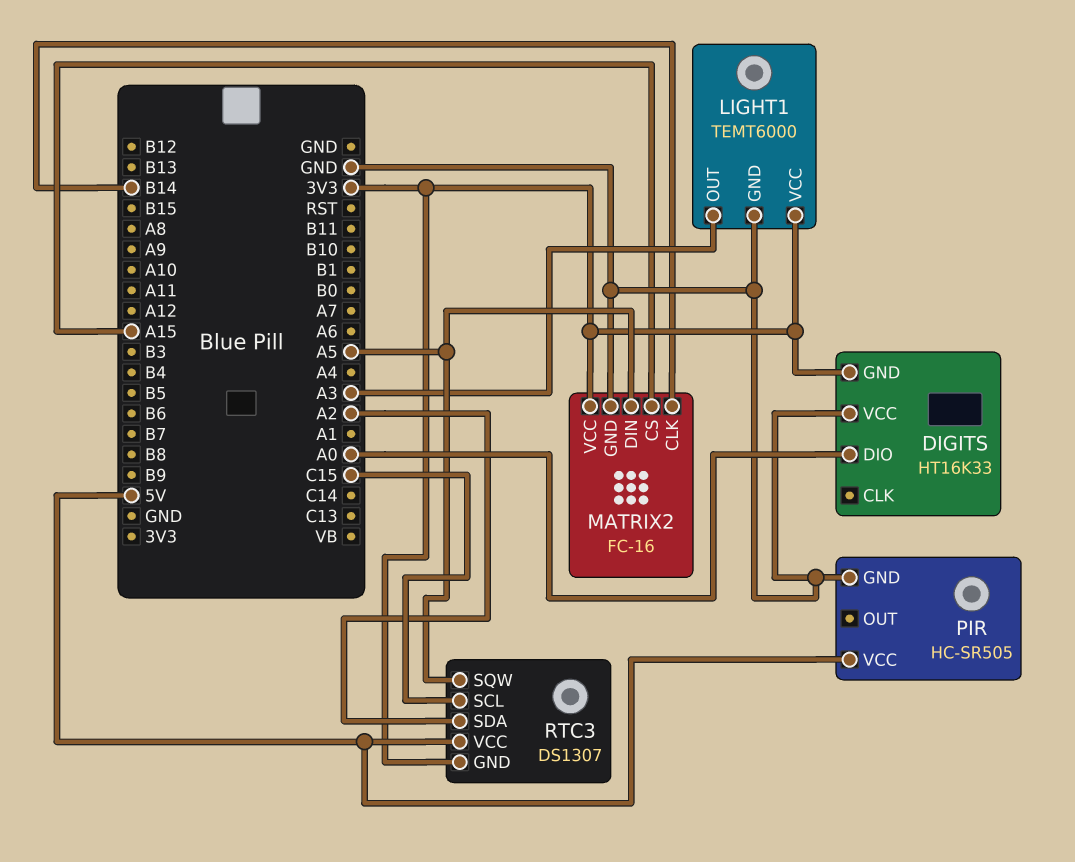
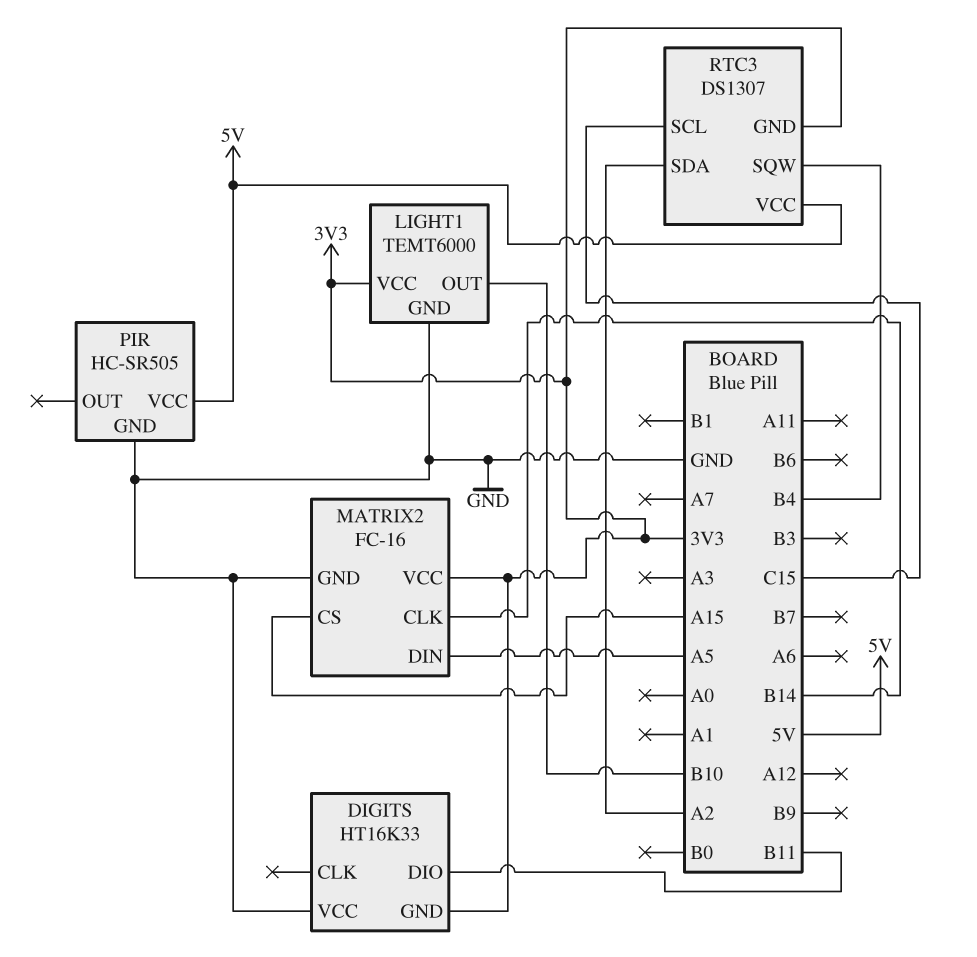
DIGITS pin DIO: A0 -> B11
LIGHT1 pin OUT: A3 -> B10
RTC3 pin SQW: A5 -> B4

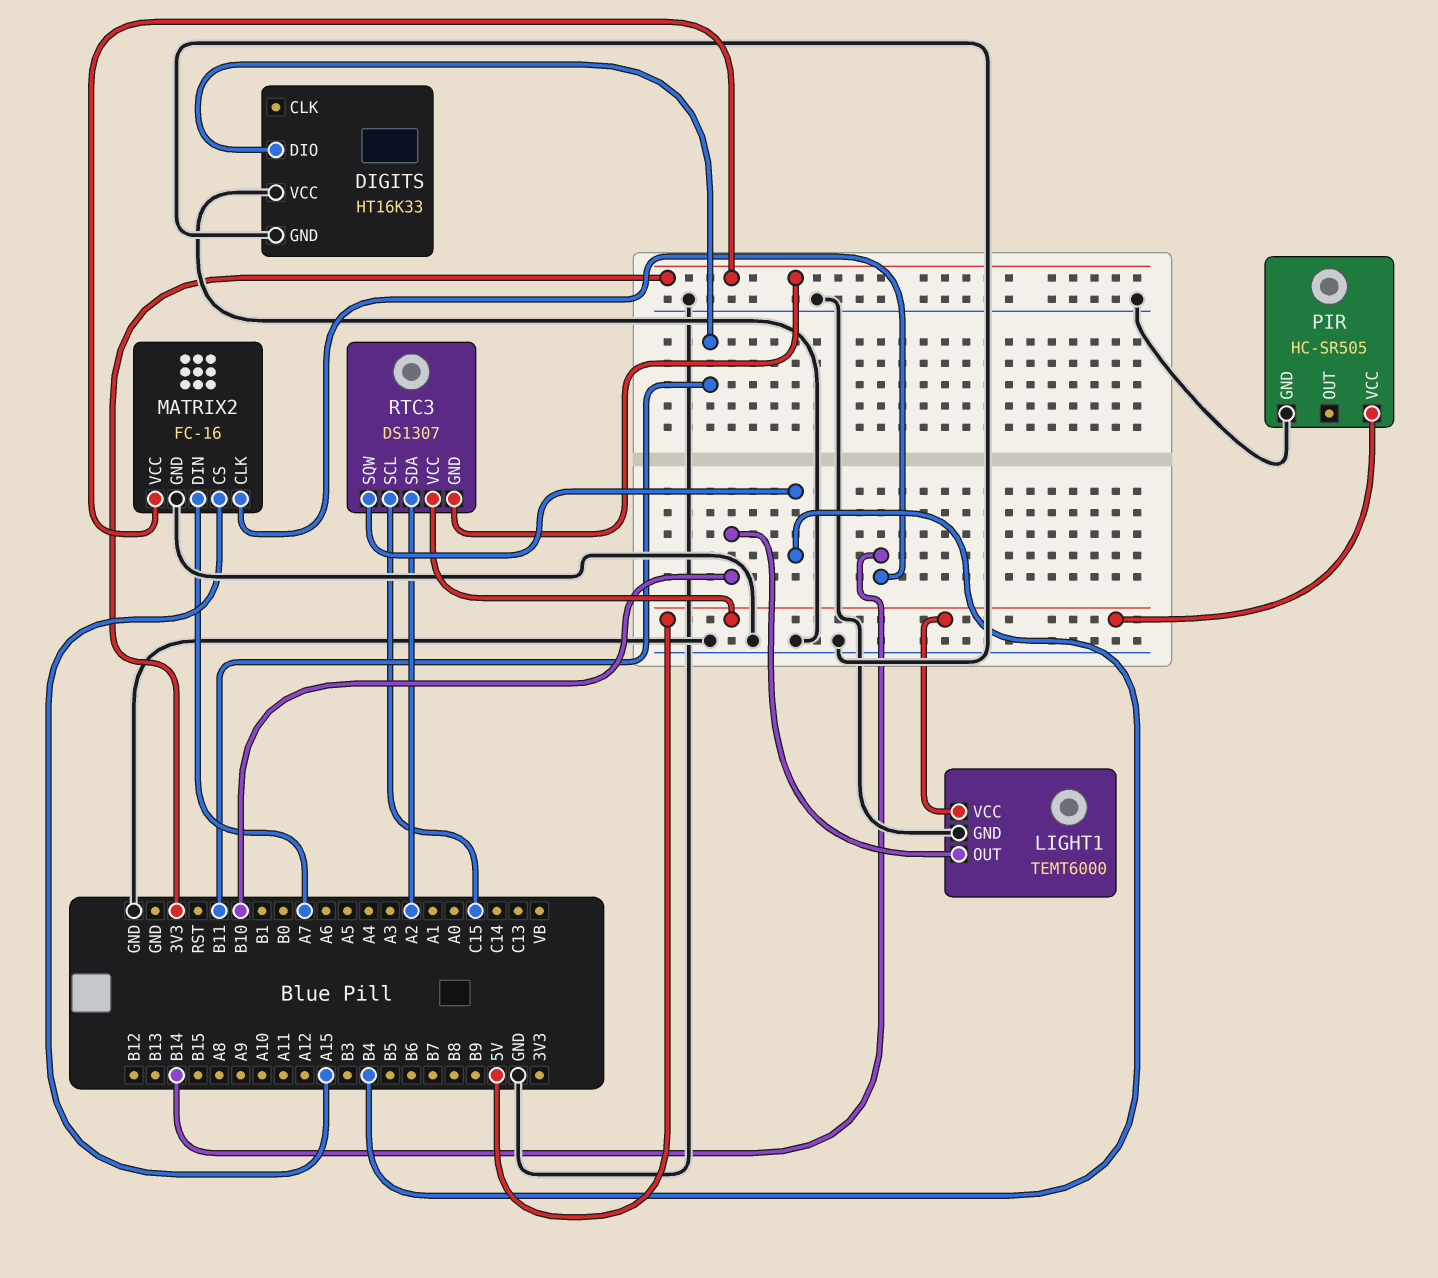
DIGITS pin GND: 3V3 -> GND
LIGHT1 pin VCC: 3V3 -> 5V
MATRIX2 pin DIN: A5 -> A7

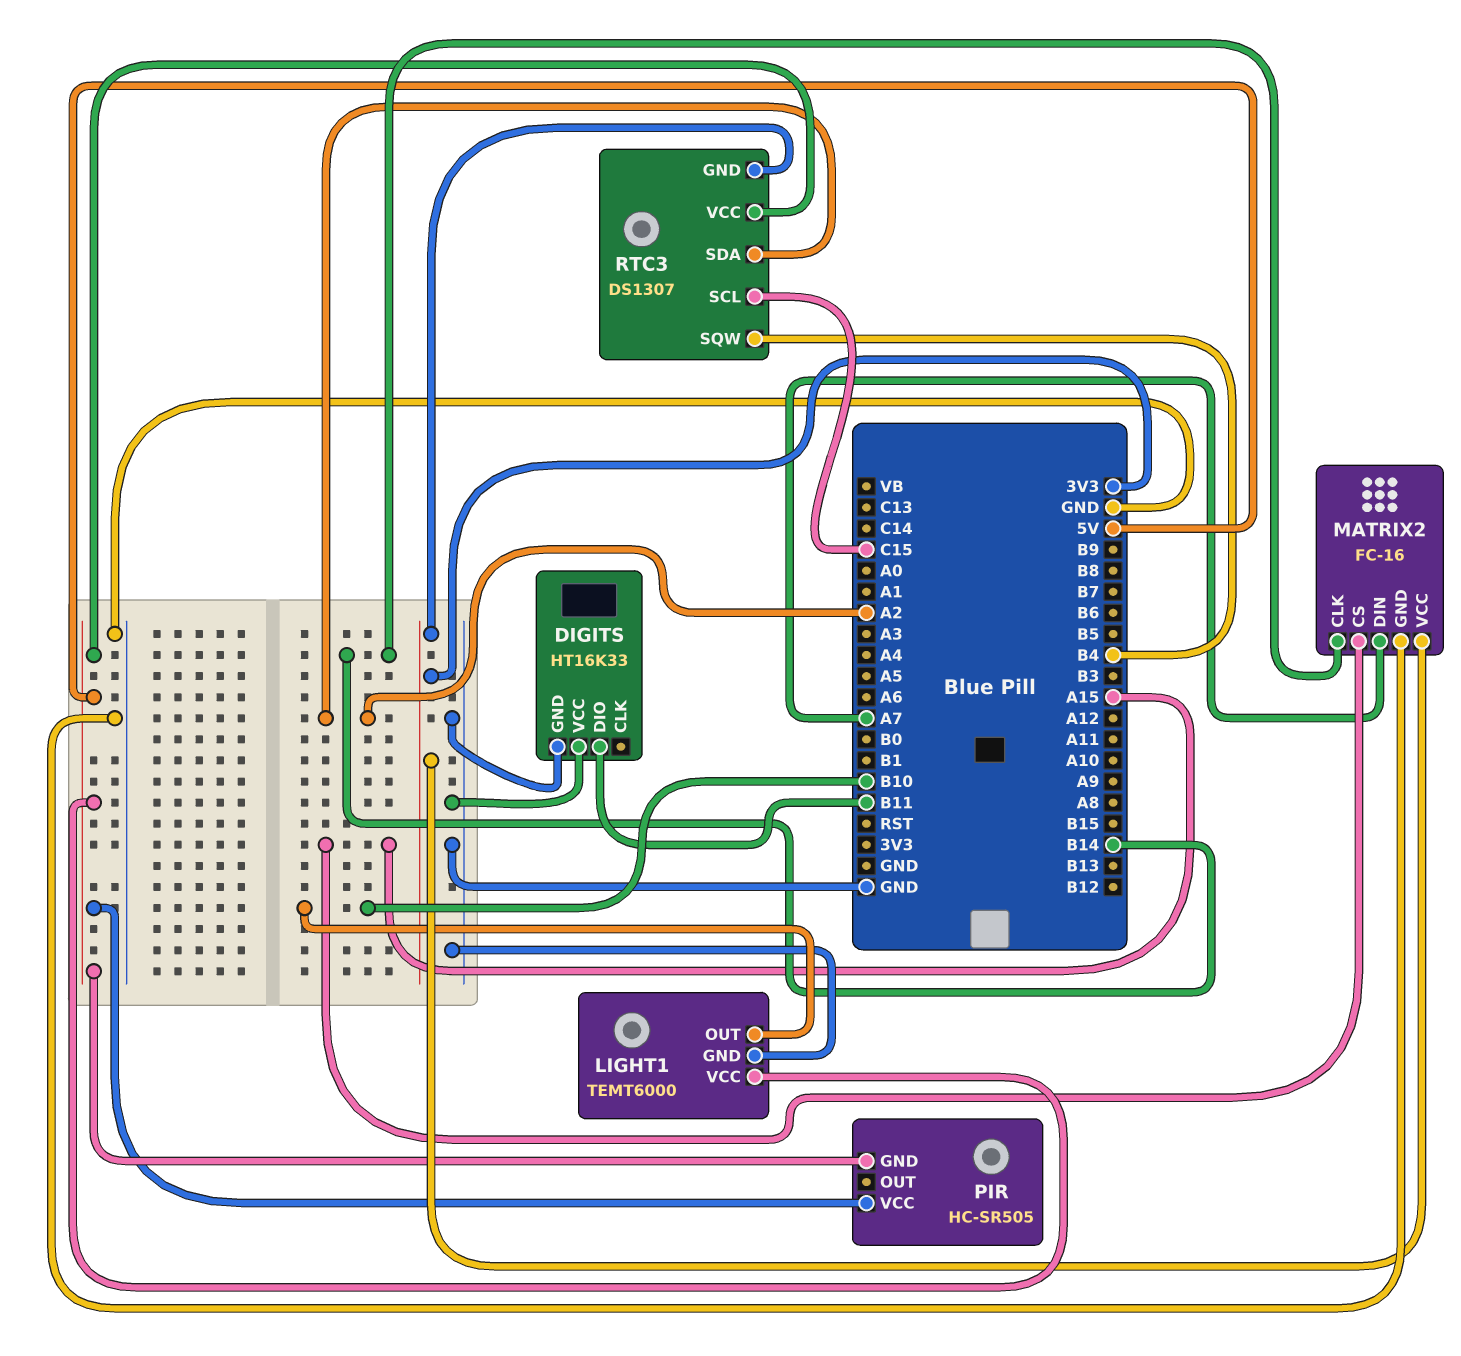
PIR pin GND: GND -> 5V

